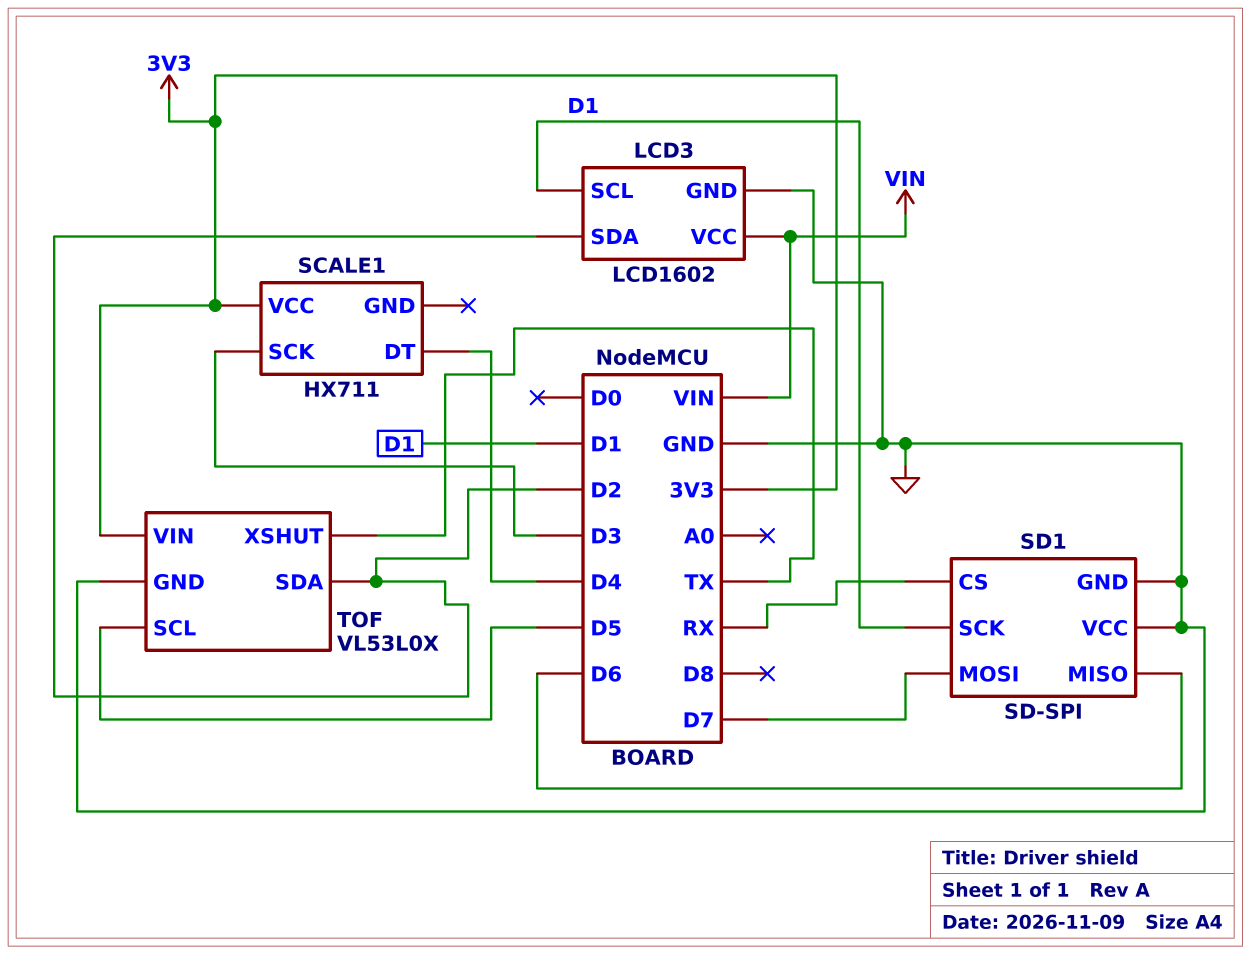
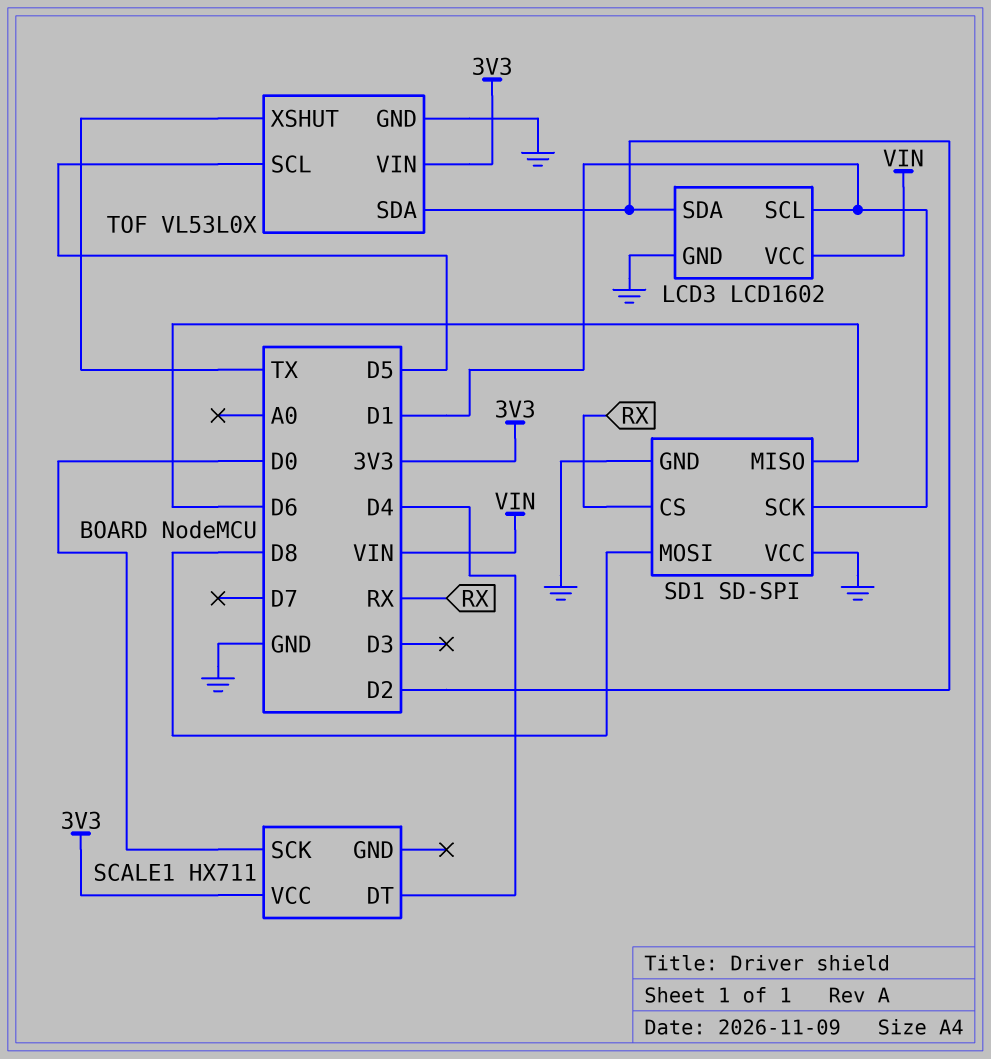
SCALE1 pin SCK: D3 -> D0
SD1 pin MOSI: D7 -> D8

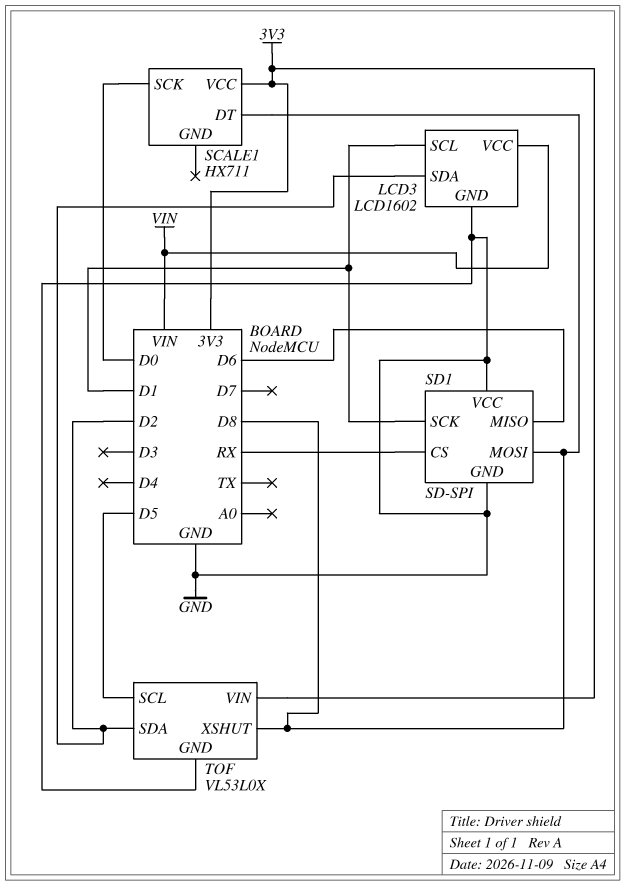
SCALE1 pin DT: D4 -> D8
TOF pin XSHUT: TX -> D8

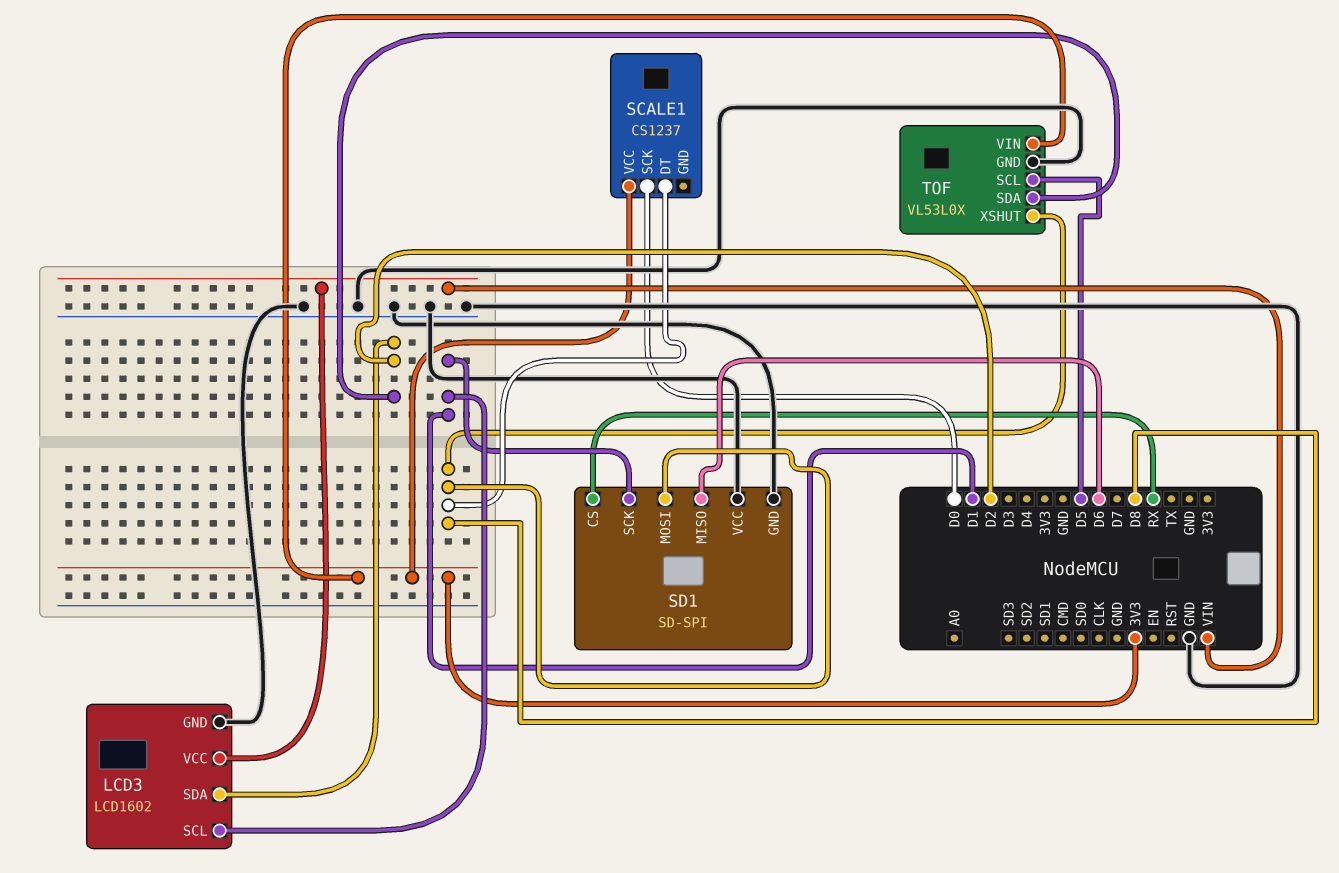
SCALE1: HX711 -> CS1237

